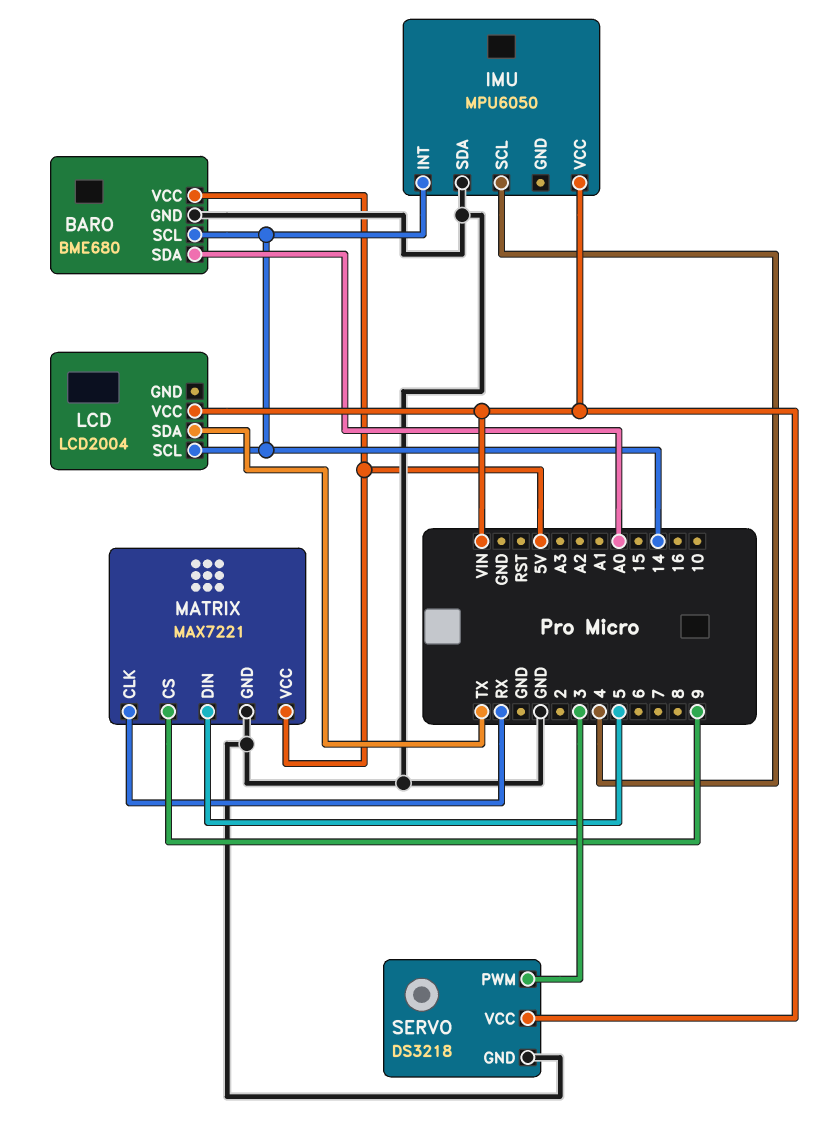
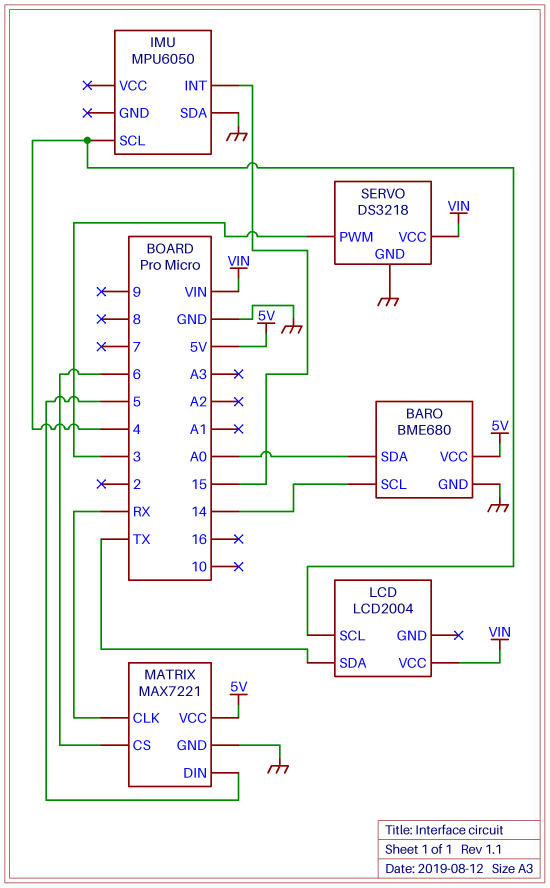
IMU pin INT: 14 -> 15
IMU pin VCC: VIN -> none
LCD pin SCL: 14 -> 4
MATRIX pin CS: 9 -> 6

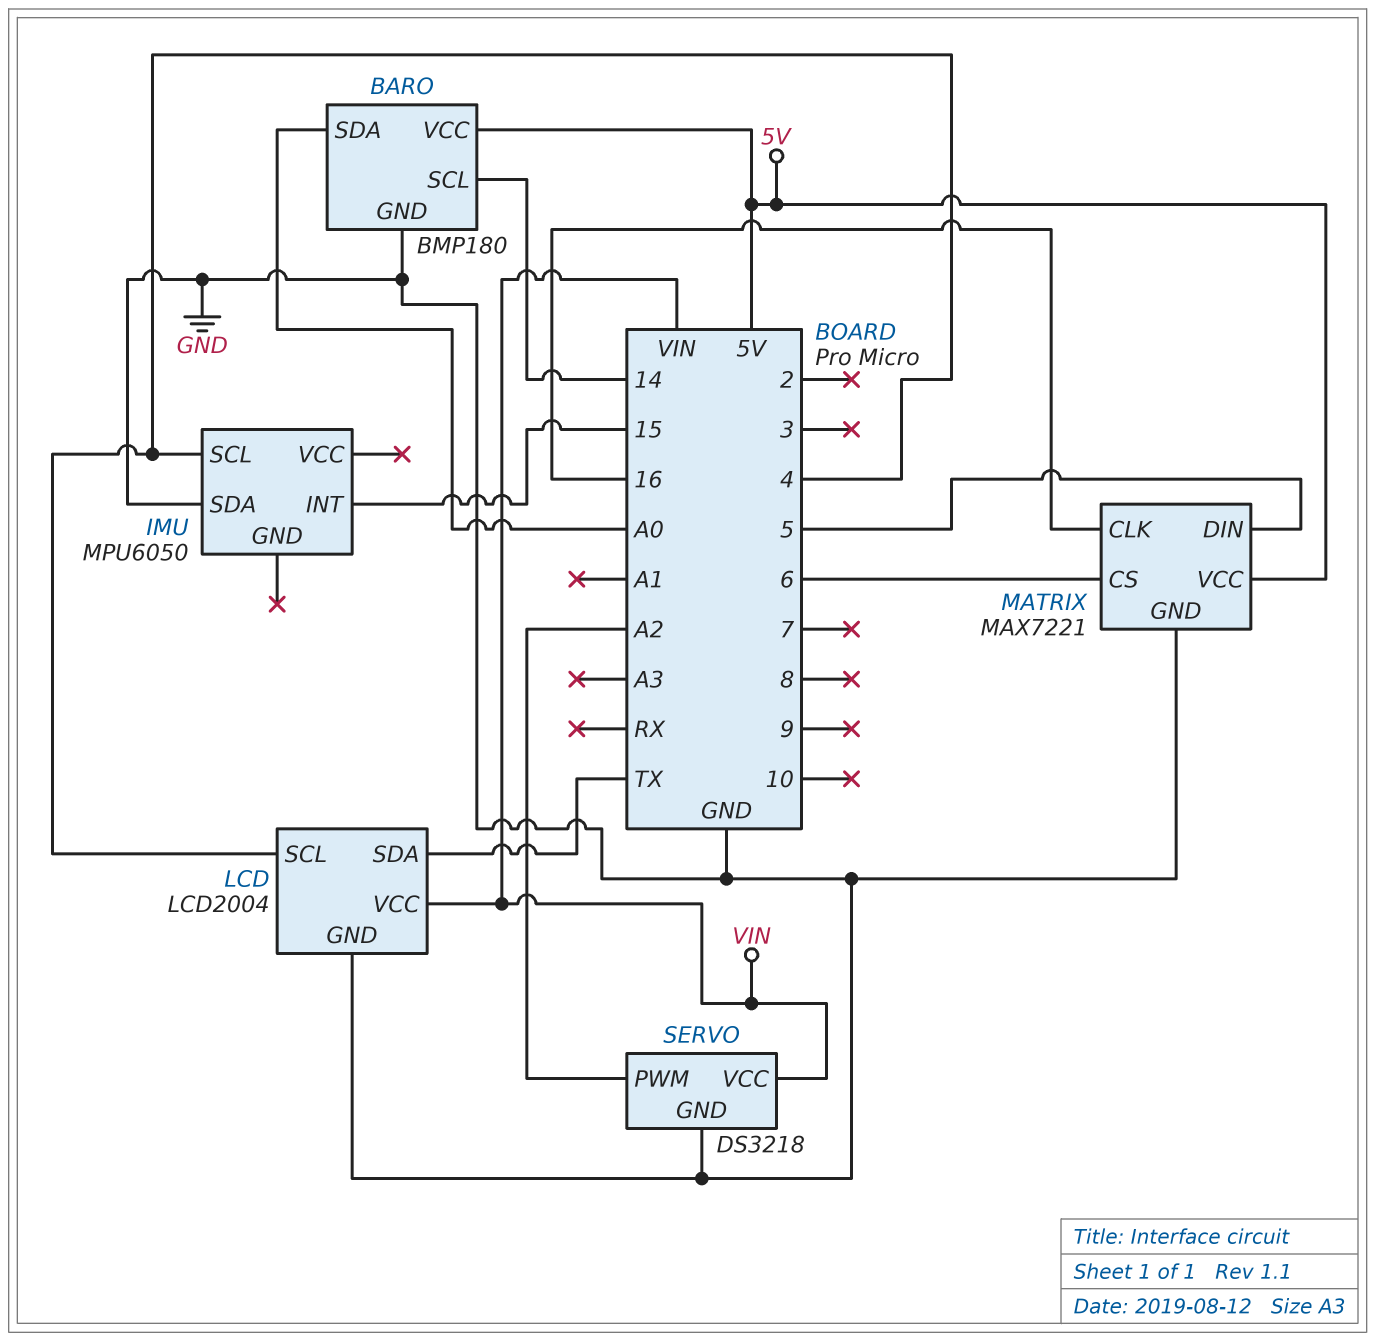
BARO: BME680 -> BMP180
LCD pin GND: none -> GND
MATRIX pin CLK: RX -> 16
SERVO pin PWM: 3 -> A2

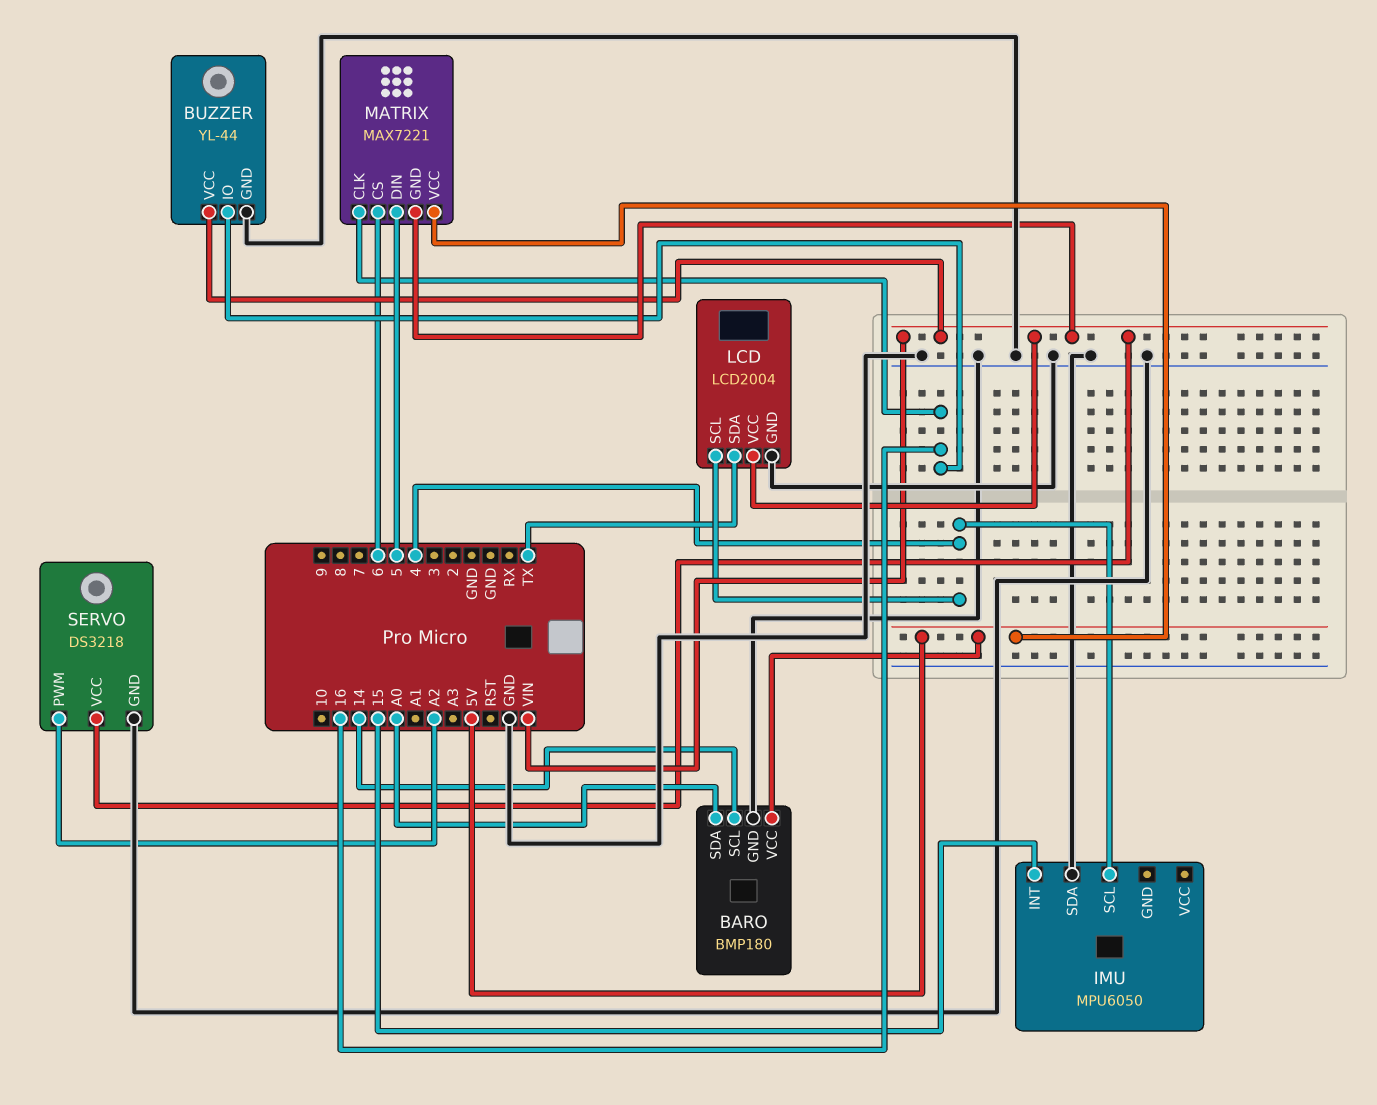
BUZZER: none -> YL-44
BUZZER pin GND: none -> GND
BUZZER pin IO: none -> 16
BUZZER pin VCC: none -> VIN
MATRIX pin GND: GND -> VIN

